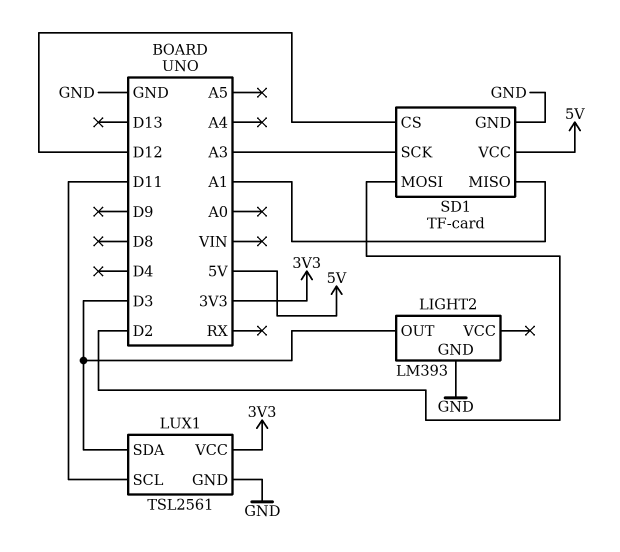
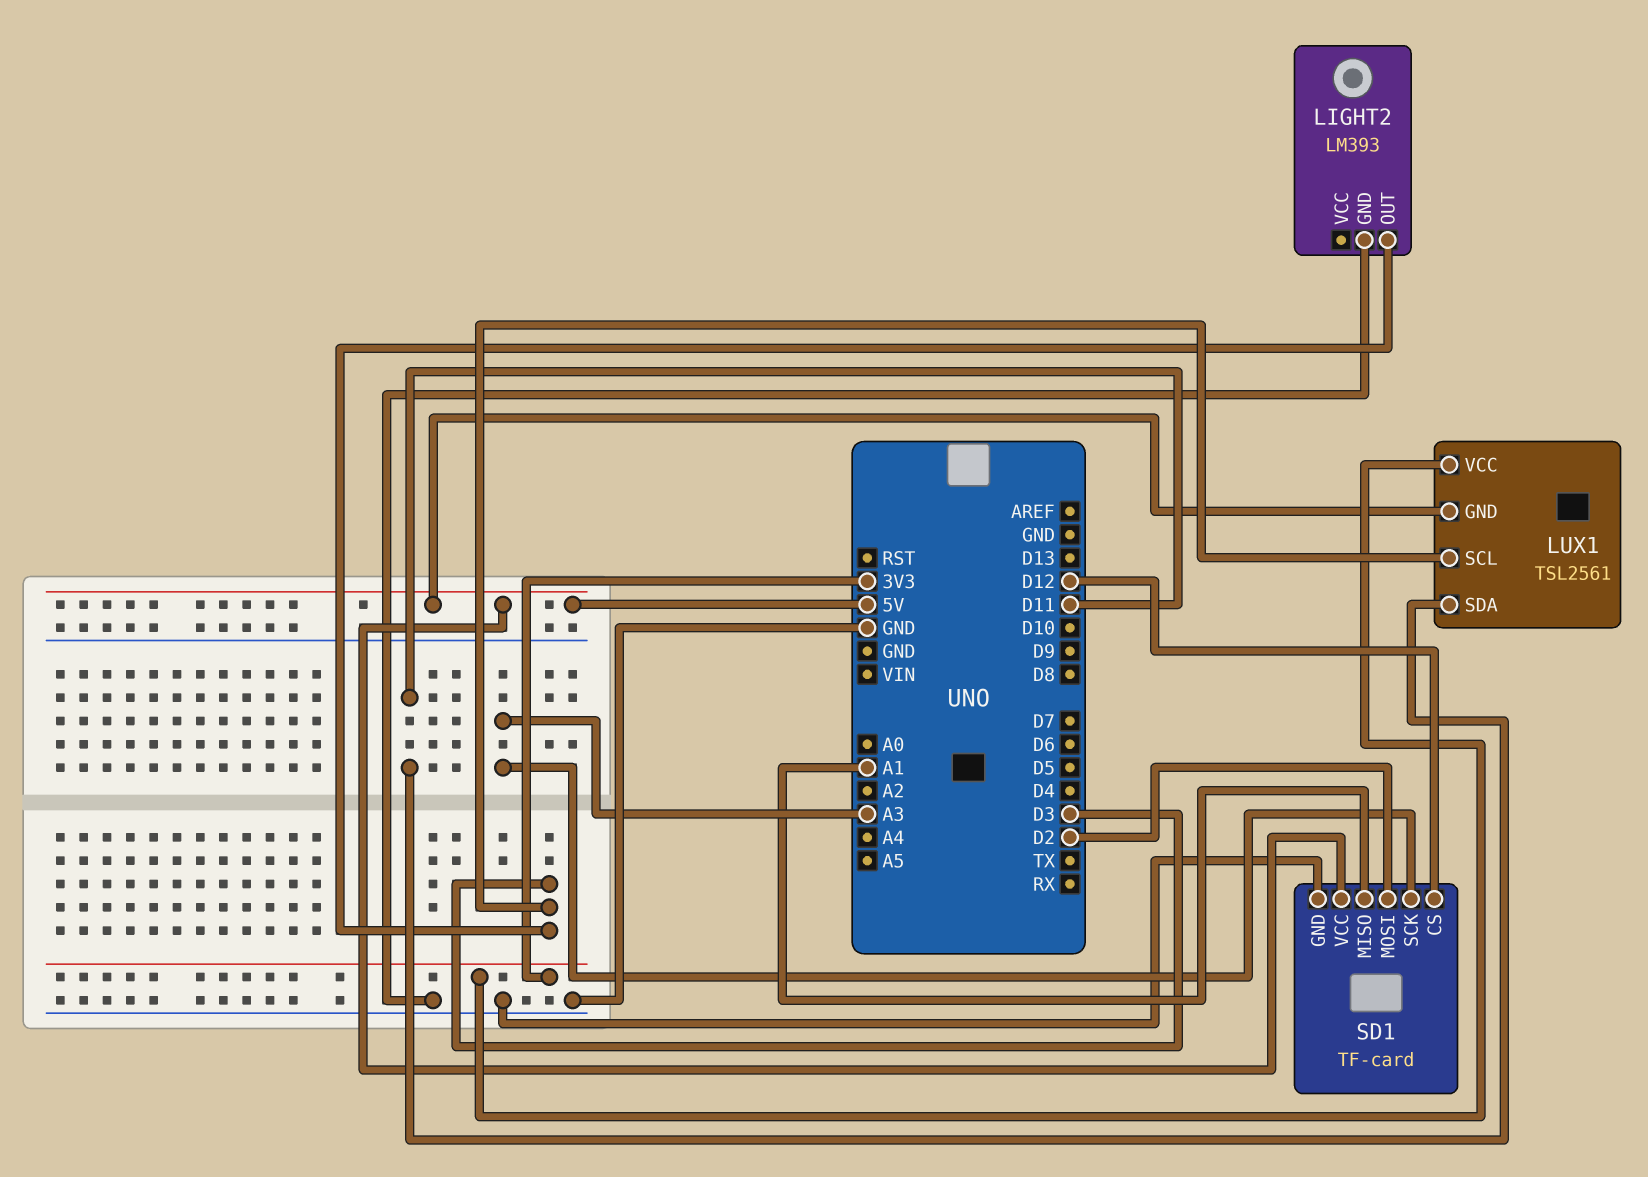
LUX1 pin GND: GND -> 5V
LUX1 pin SCL: D11 -> D3
LUX1 pin SDA: D3 -> D11

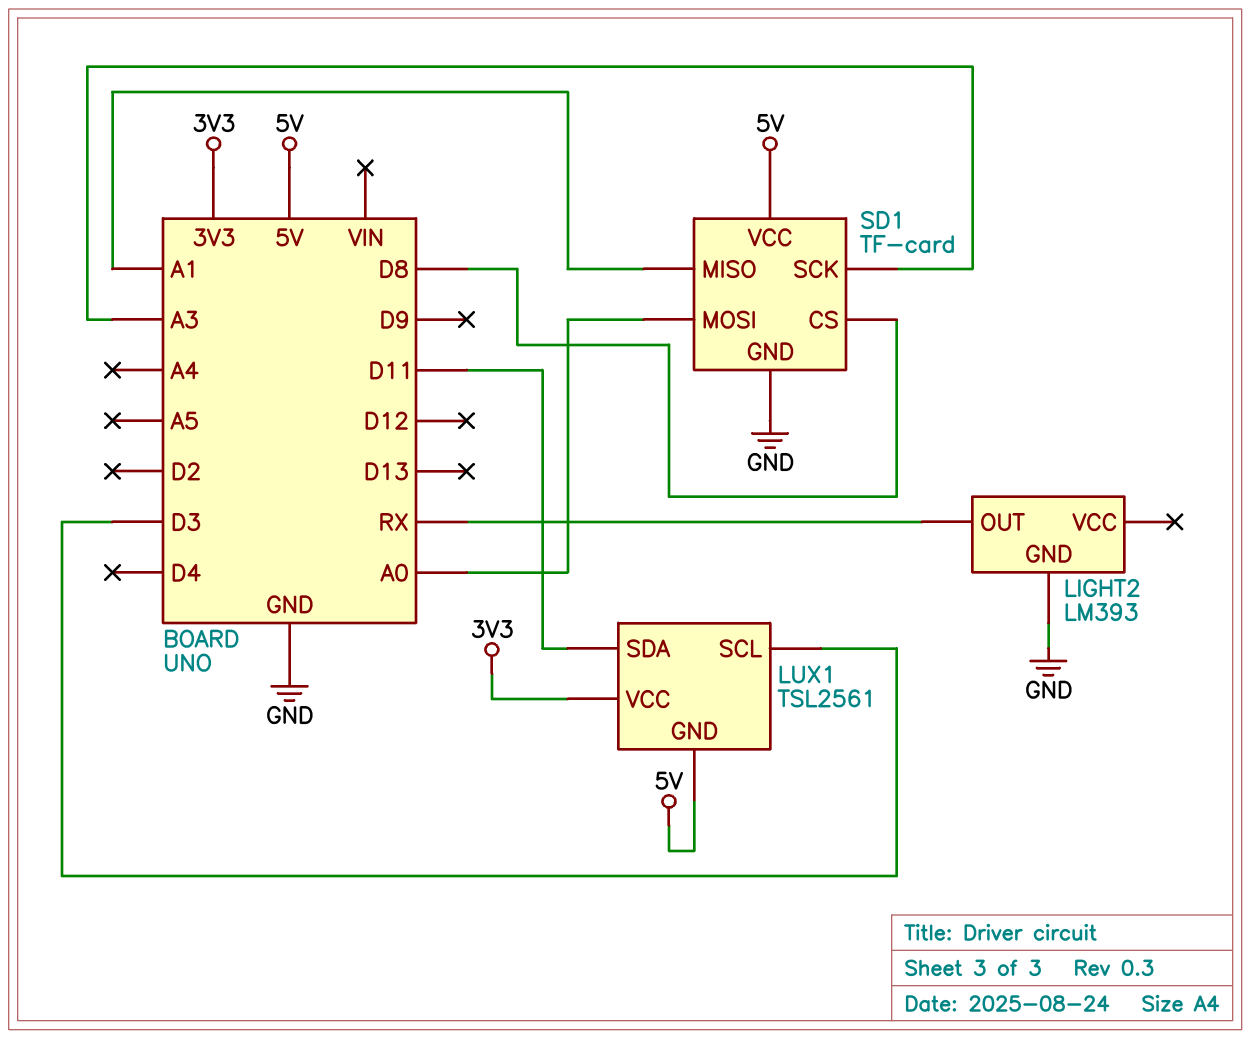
LIGHT2 pin OUT: D3 -> RX
SD1 pin CS: D12 -> D8
SD1 pin MOSI: D2 -> A0

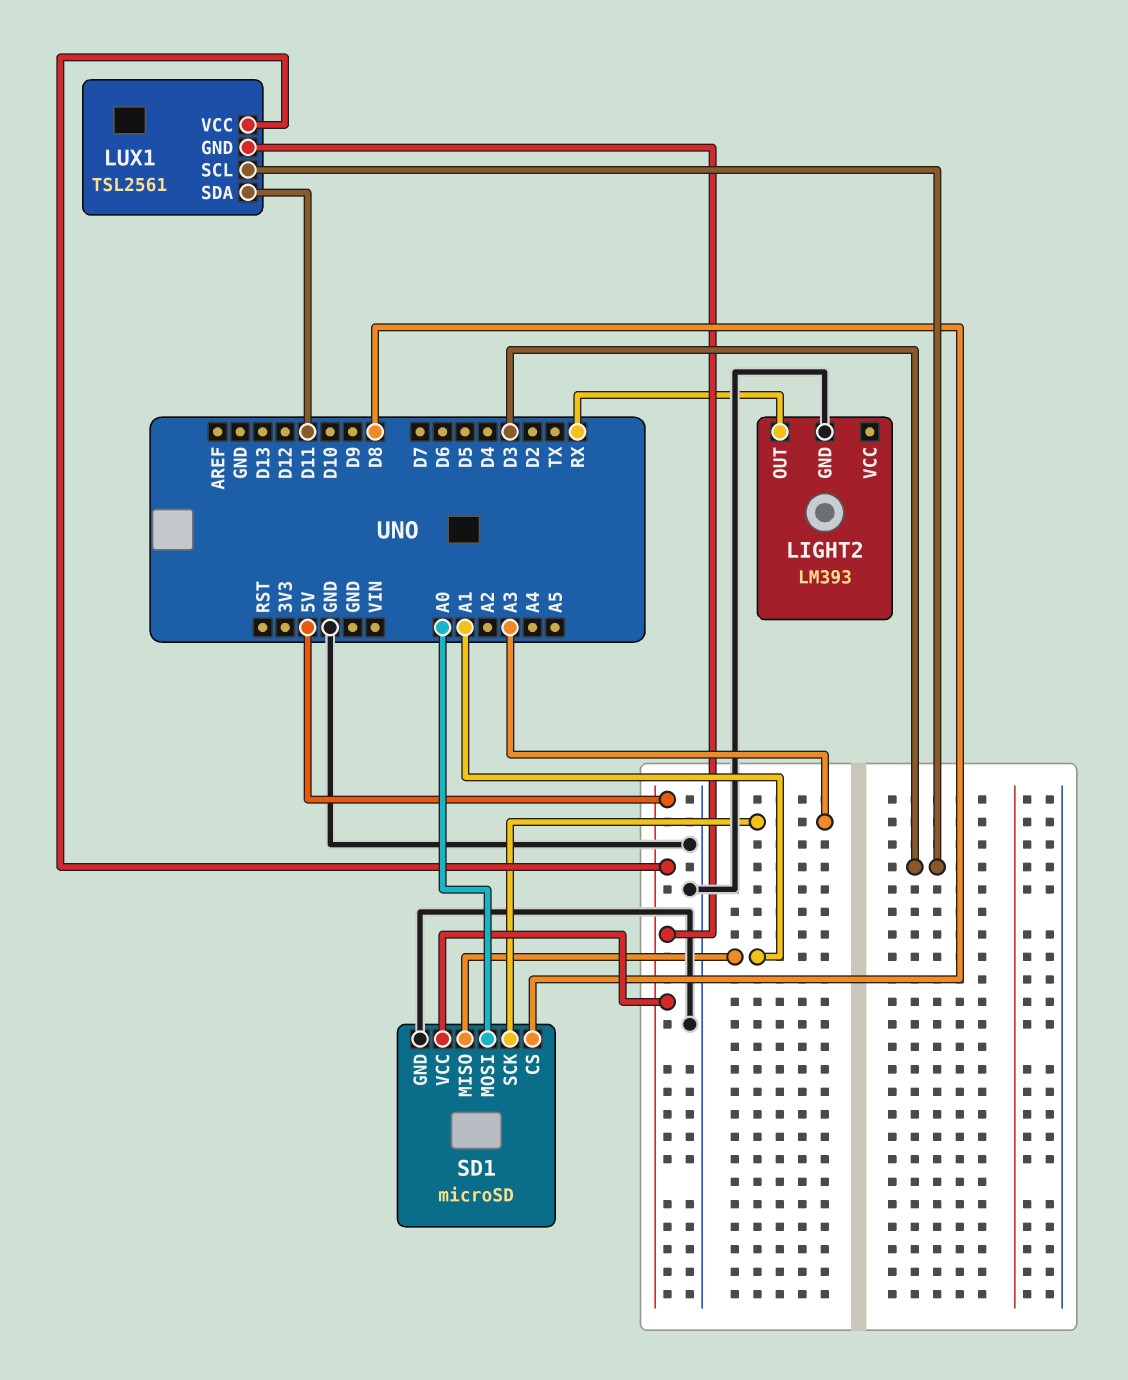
LUX1 pin VCC: 3V3 -> 5V
SD1: TF-card -> microSD

